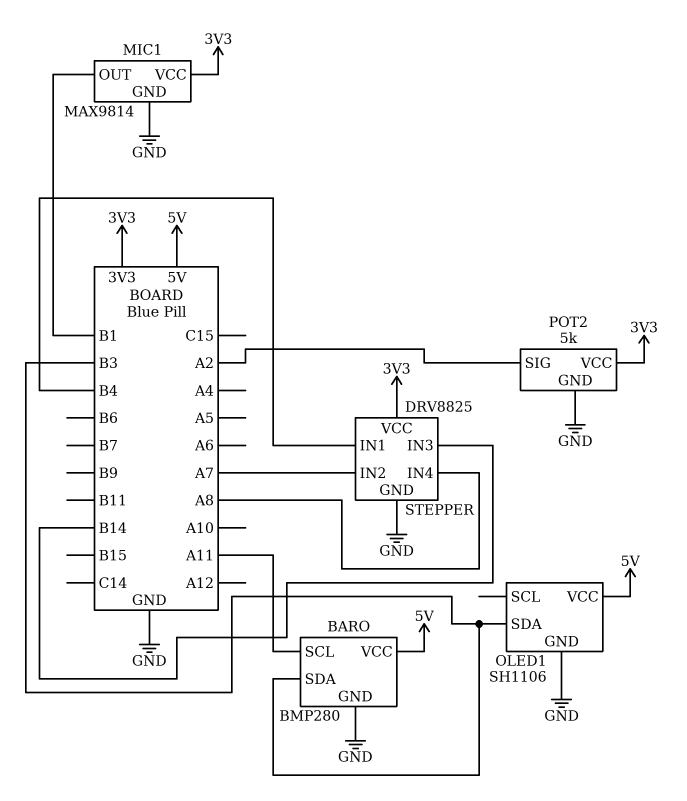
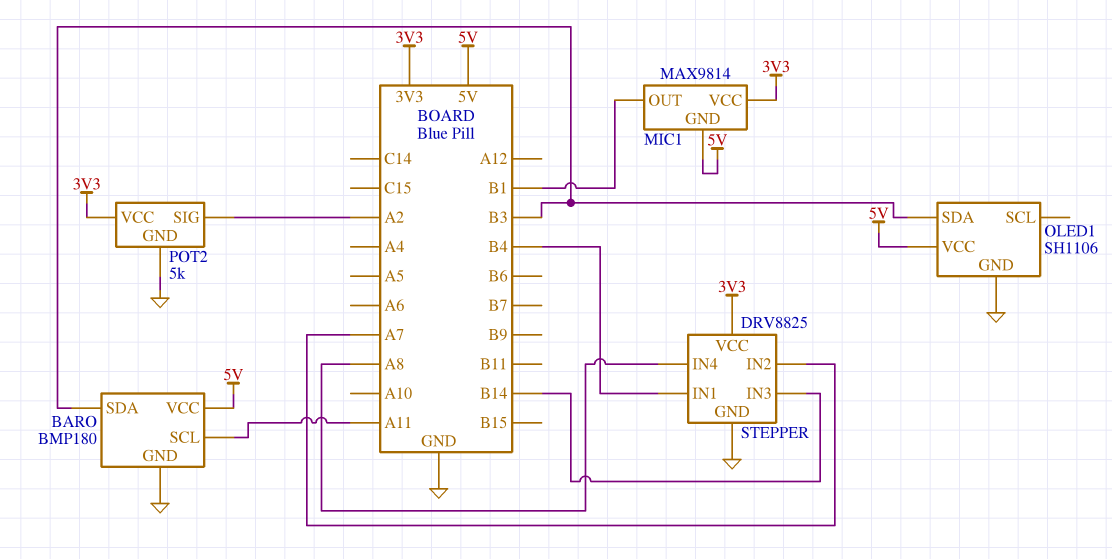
BARO: BMP280 -> BMP180
MIC1 pin GND: GND -> 5V

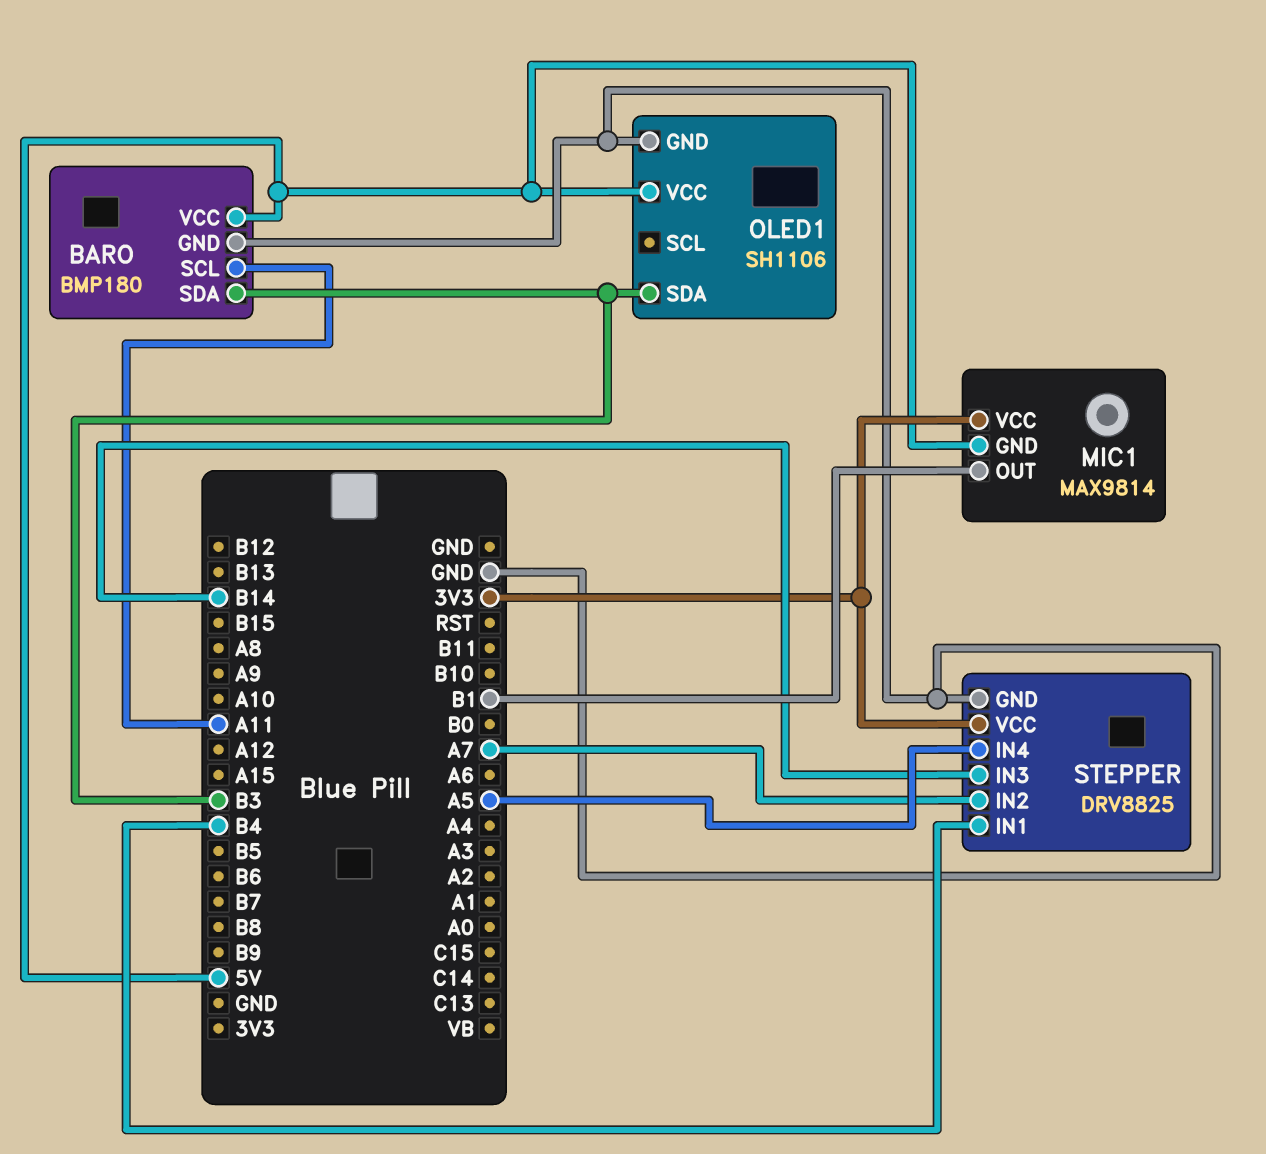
POT2: 5k -> none
POT2 pin GND: GND -> none
POT2 pin SIG: A2 -> none
POT2 pin VCC: 3V3 -> none
STEPPER pin IN4: A8 -> A5

